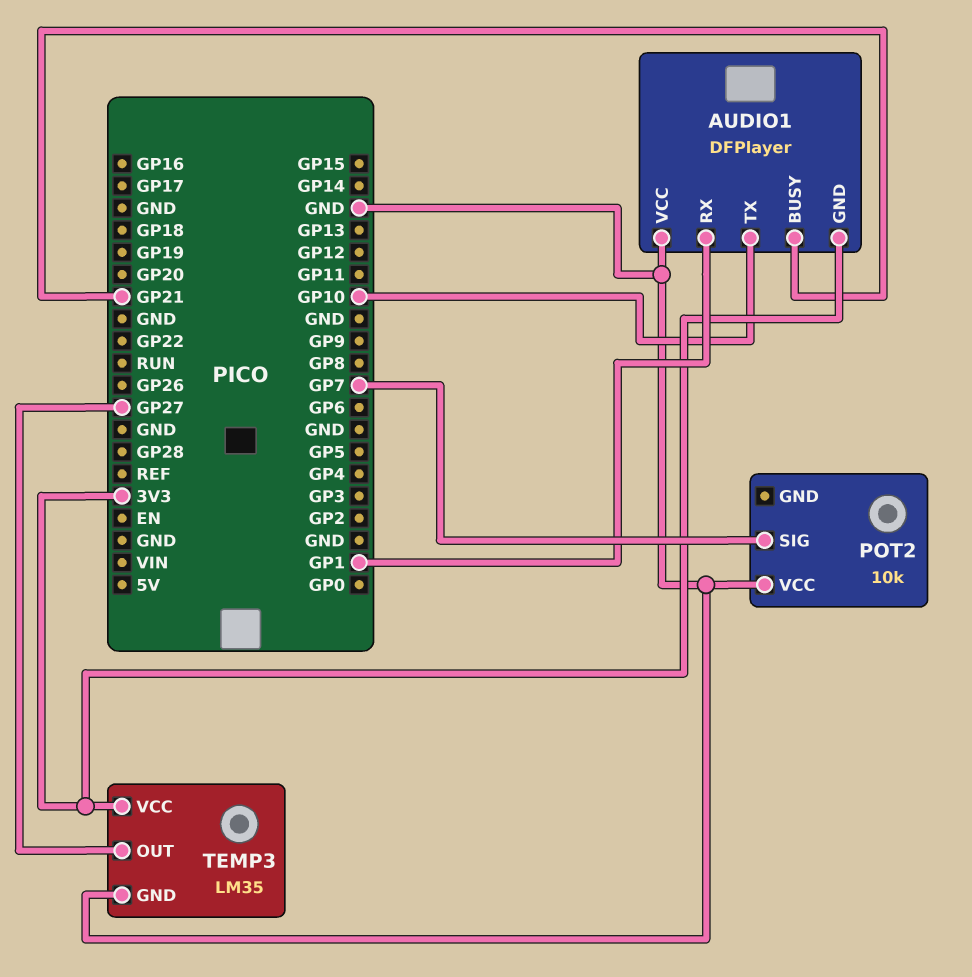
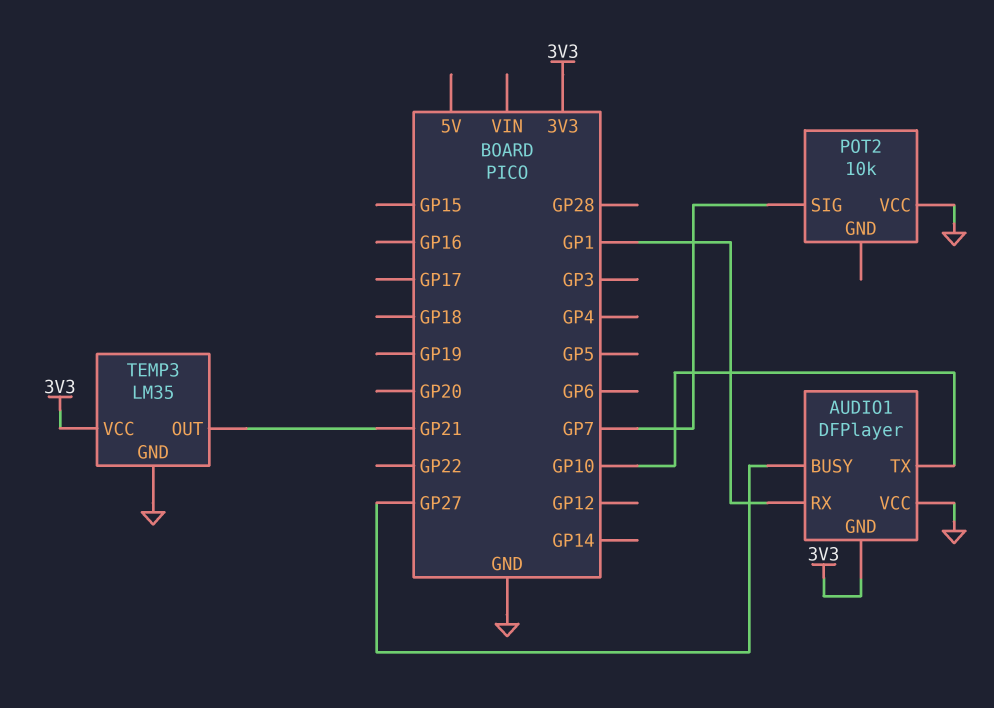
AUDIO1 pin BUSY: GP21 -> GP27
TEMP3 pin OUT: GP27 -> GP21

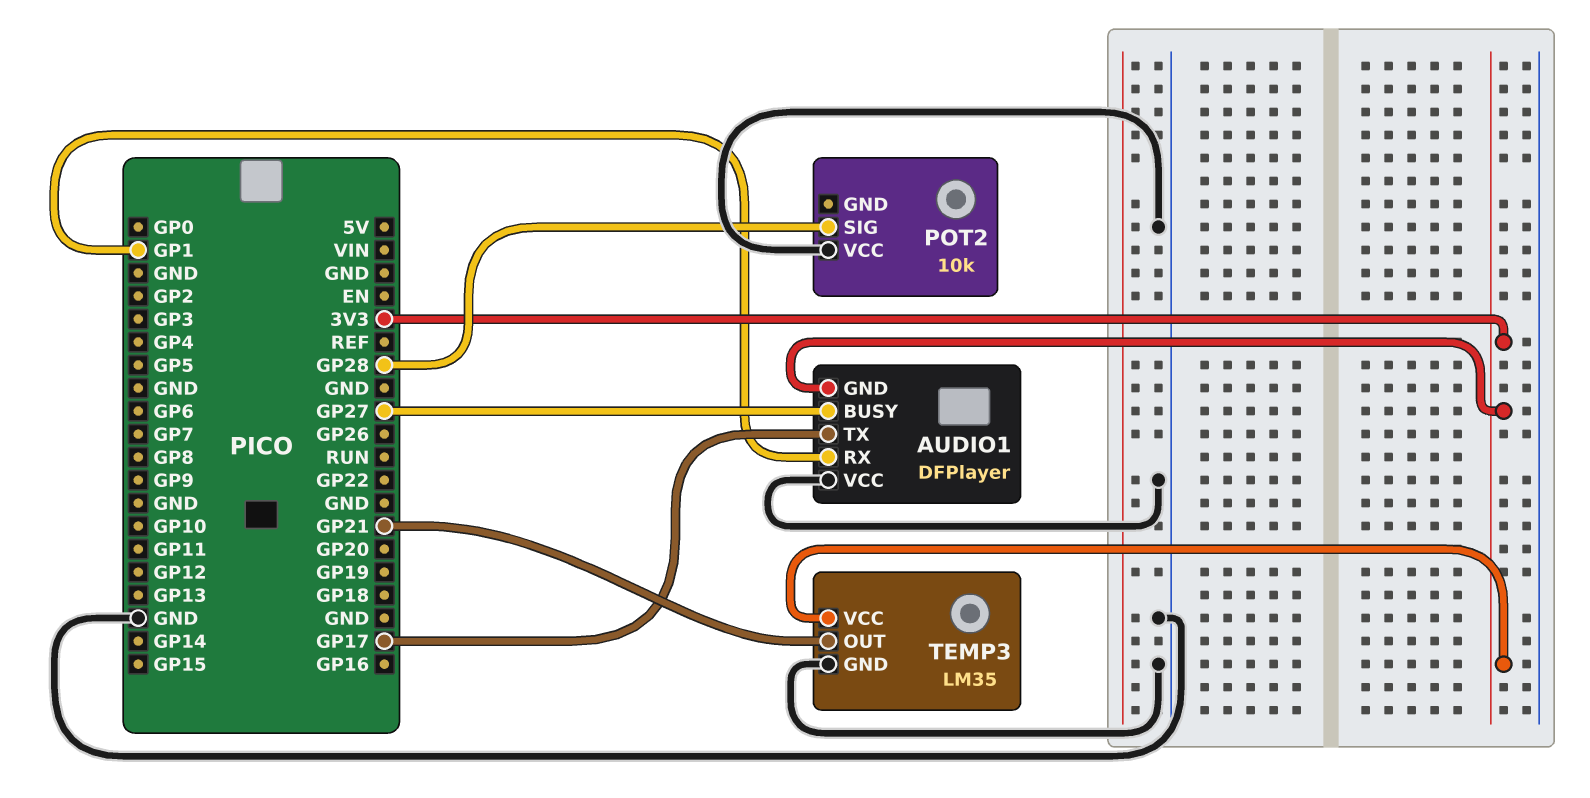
AUDIO1 pin TX: GP10 -> GP17
POT2 pin SIG: GP7 -> GP28

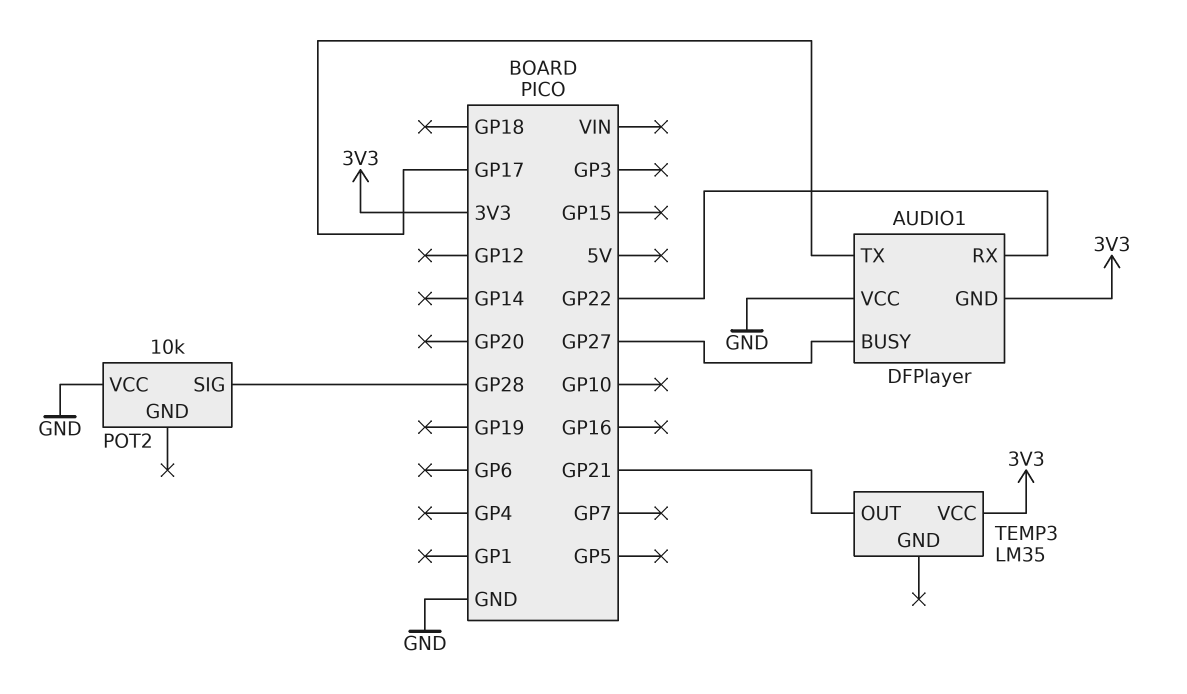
AUDIO1 pin RX: GP1 -> GP22
TEMP3 pin GND: GND -> none

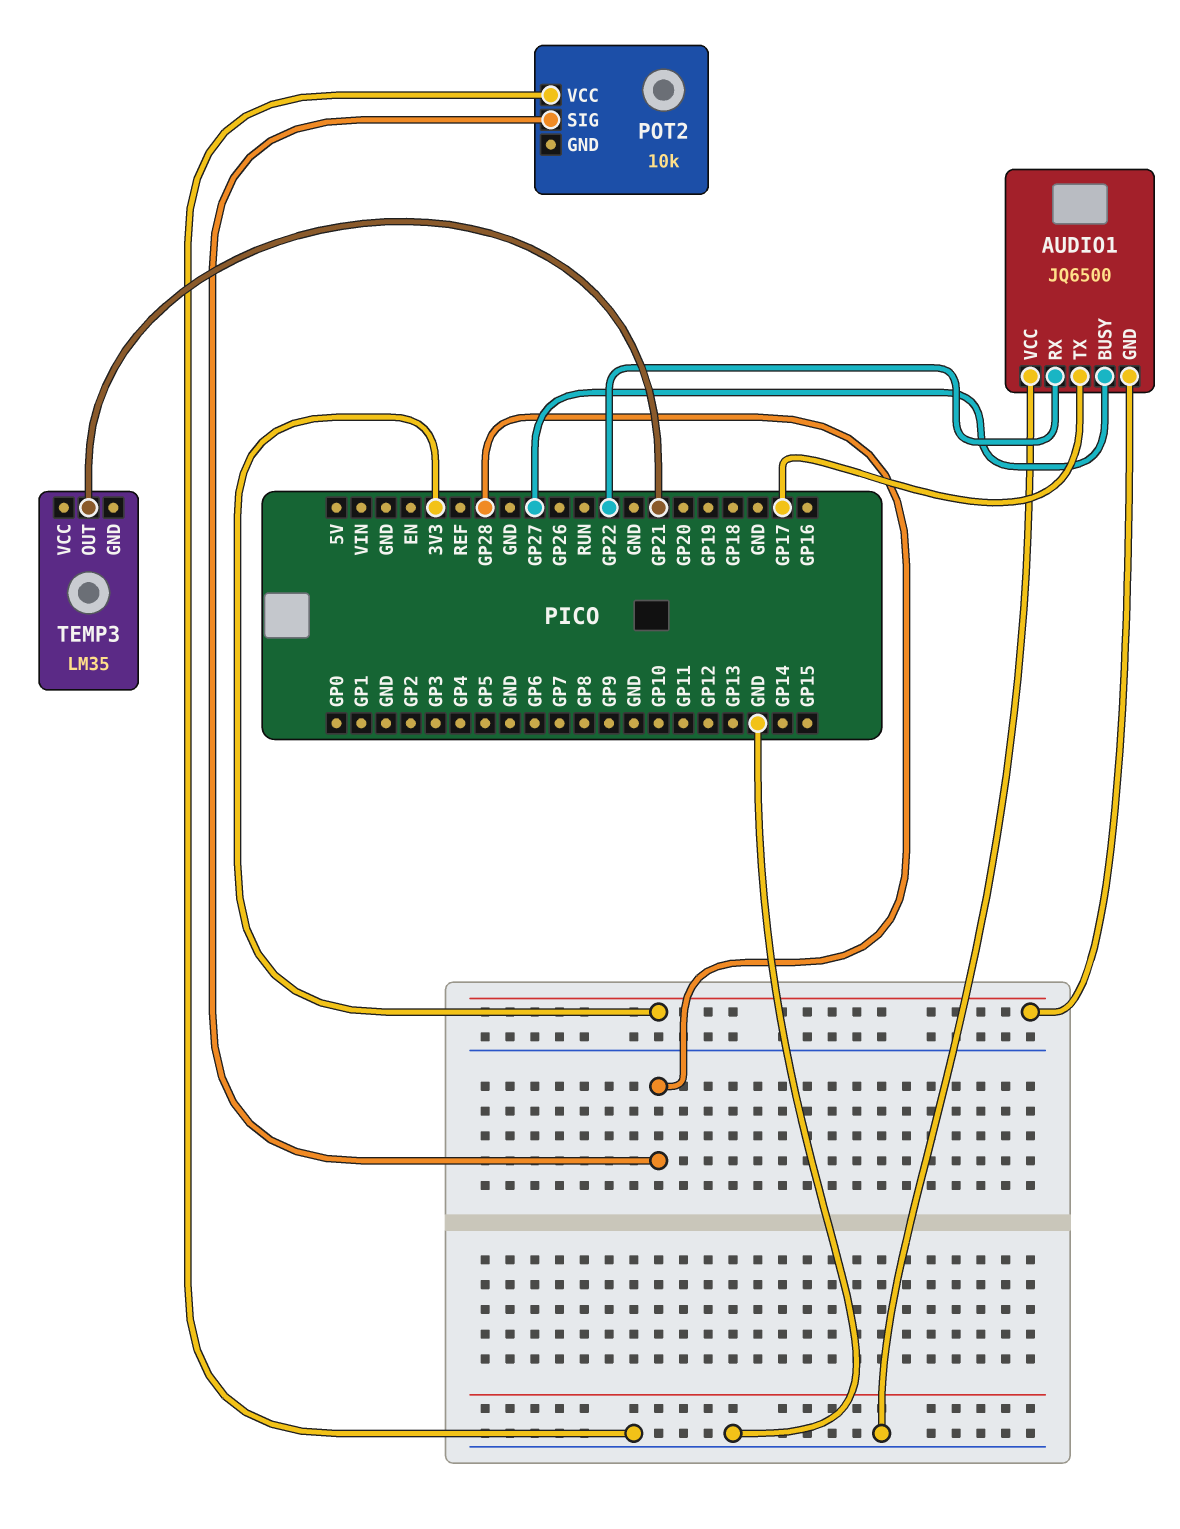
AUDIO1: DFPlayer -> JQ6500
TEMP3 pin VCC: 3V3 -> none

